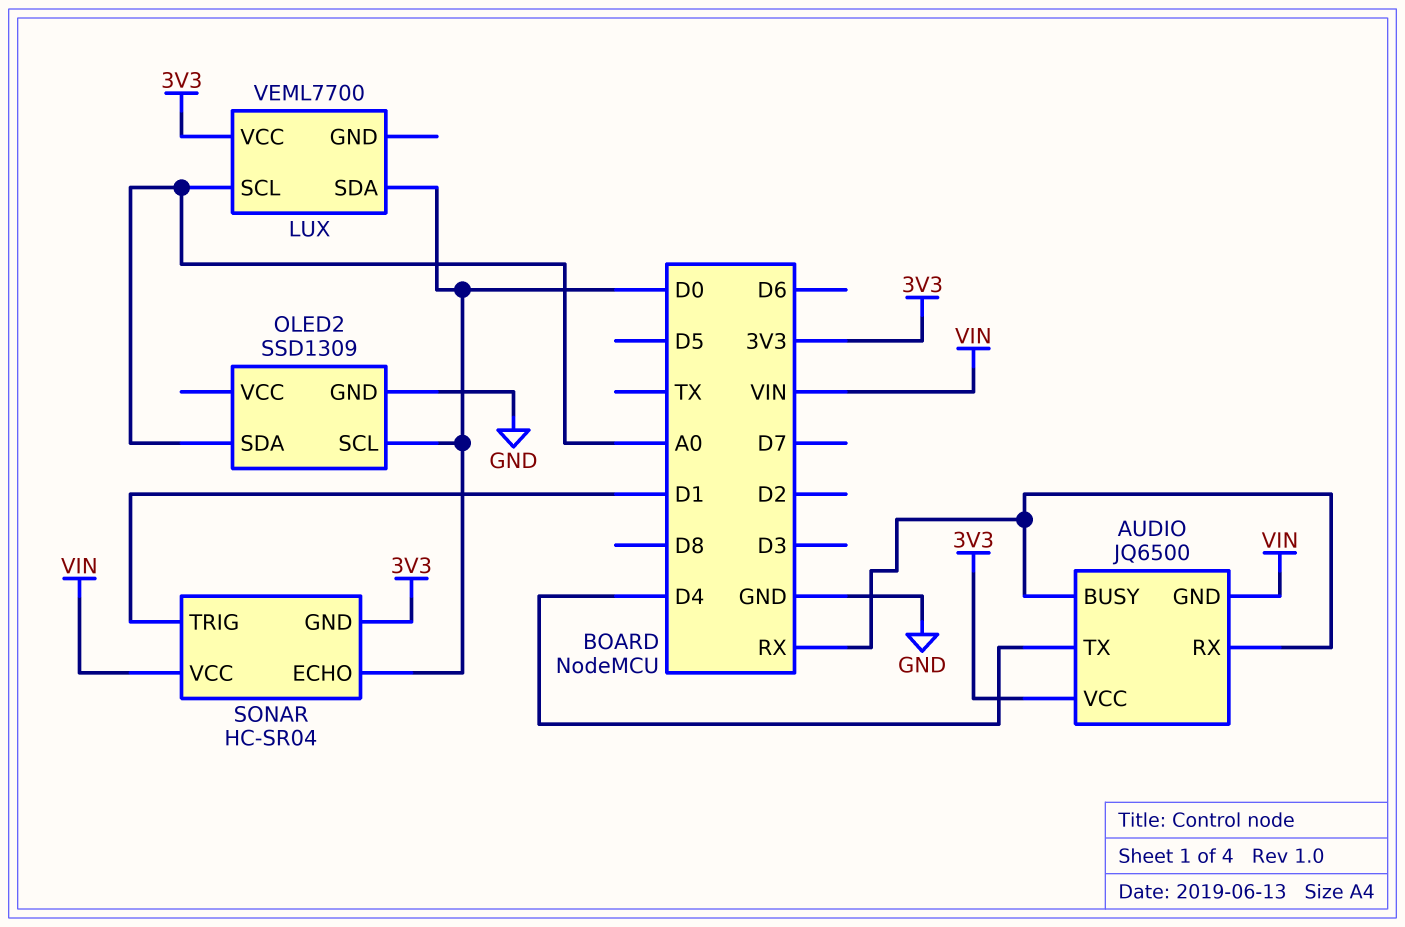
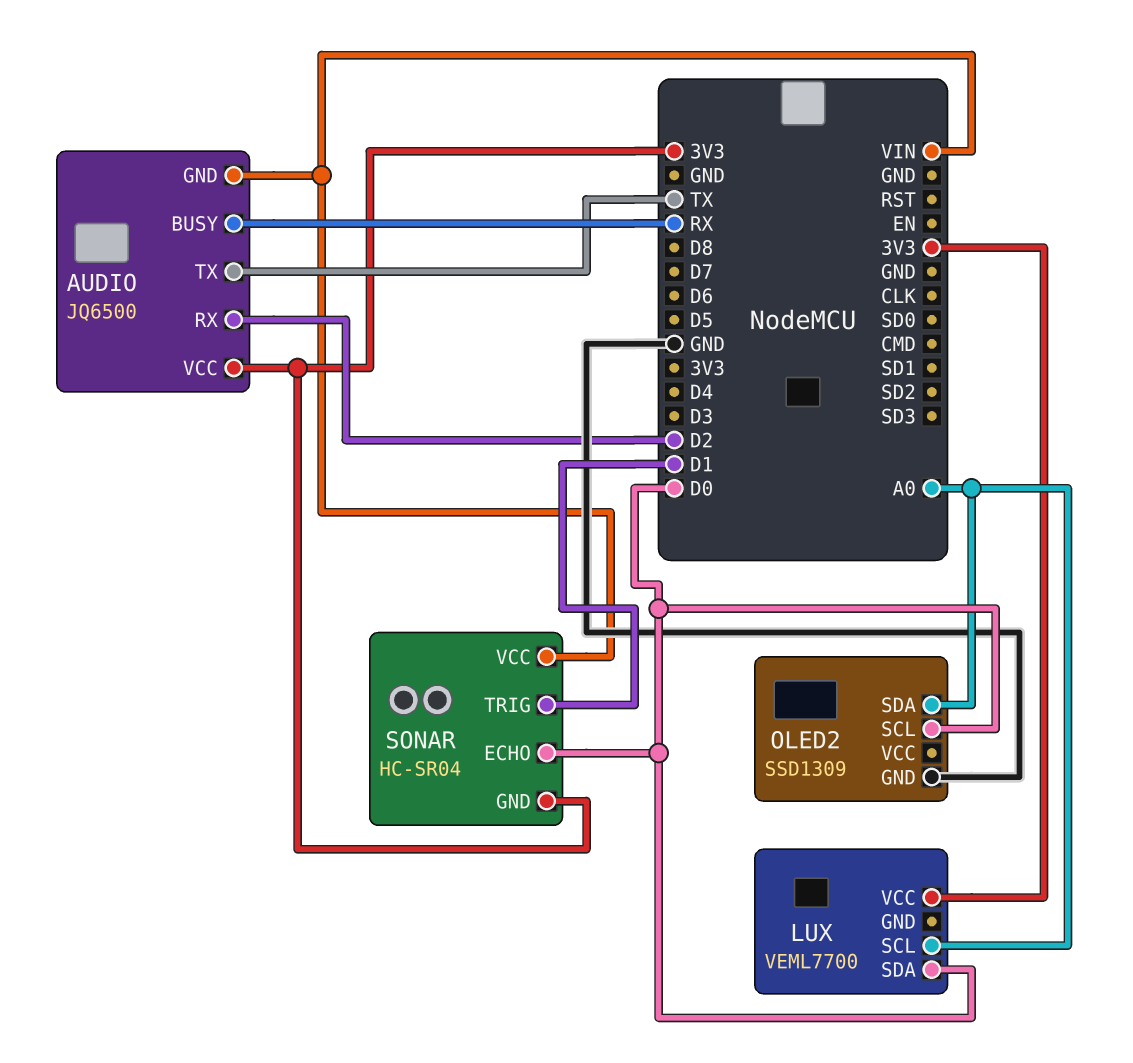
AUDIO pin RX: RX -> D2
AUDIO pin TX: D4 -> TX

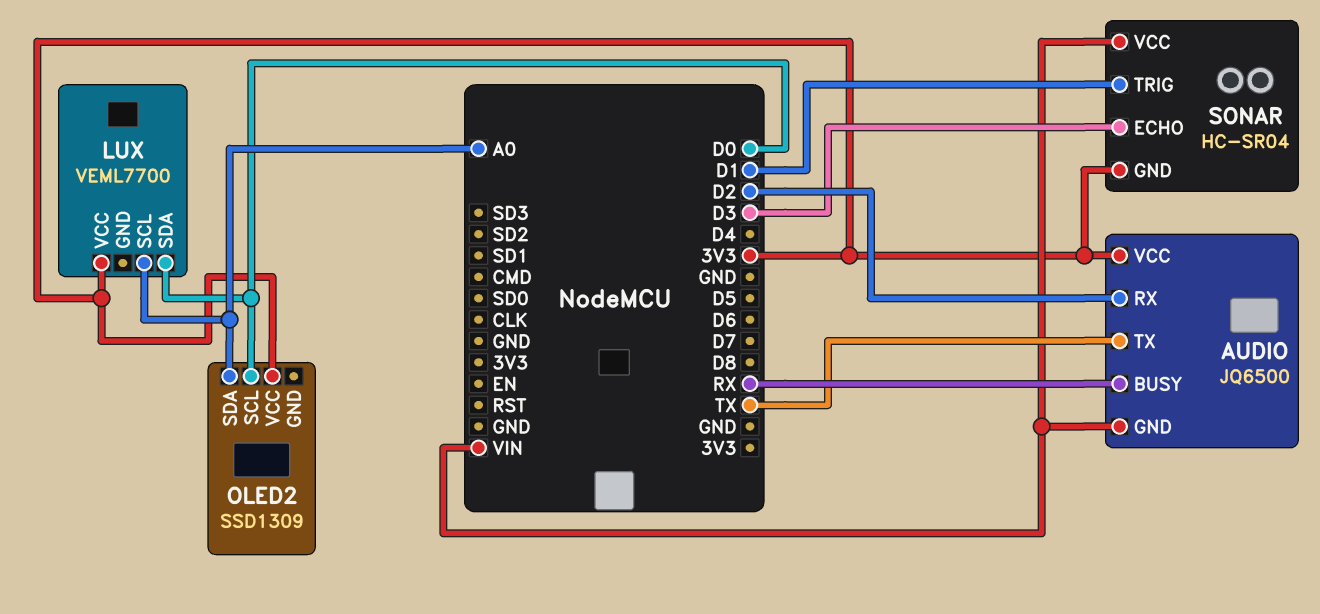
OLED2 pin GND: GND -> none
OLED2 pin VCC: none -> 3V3
SONAR pin ECHO: D0 -> D3

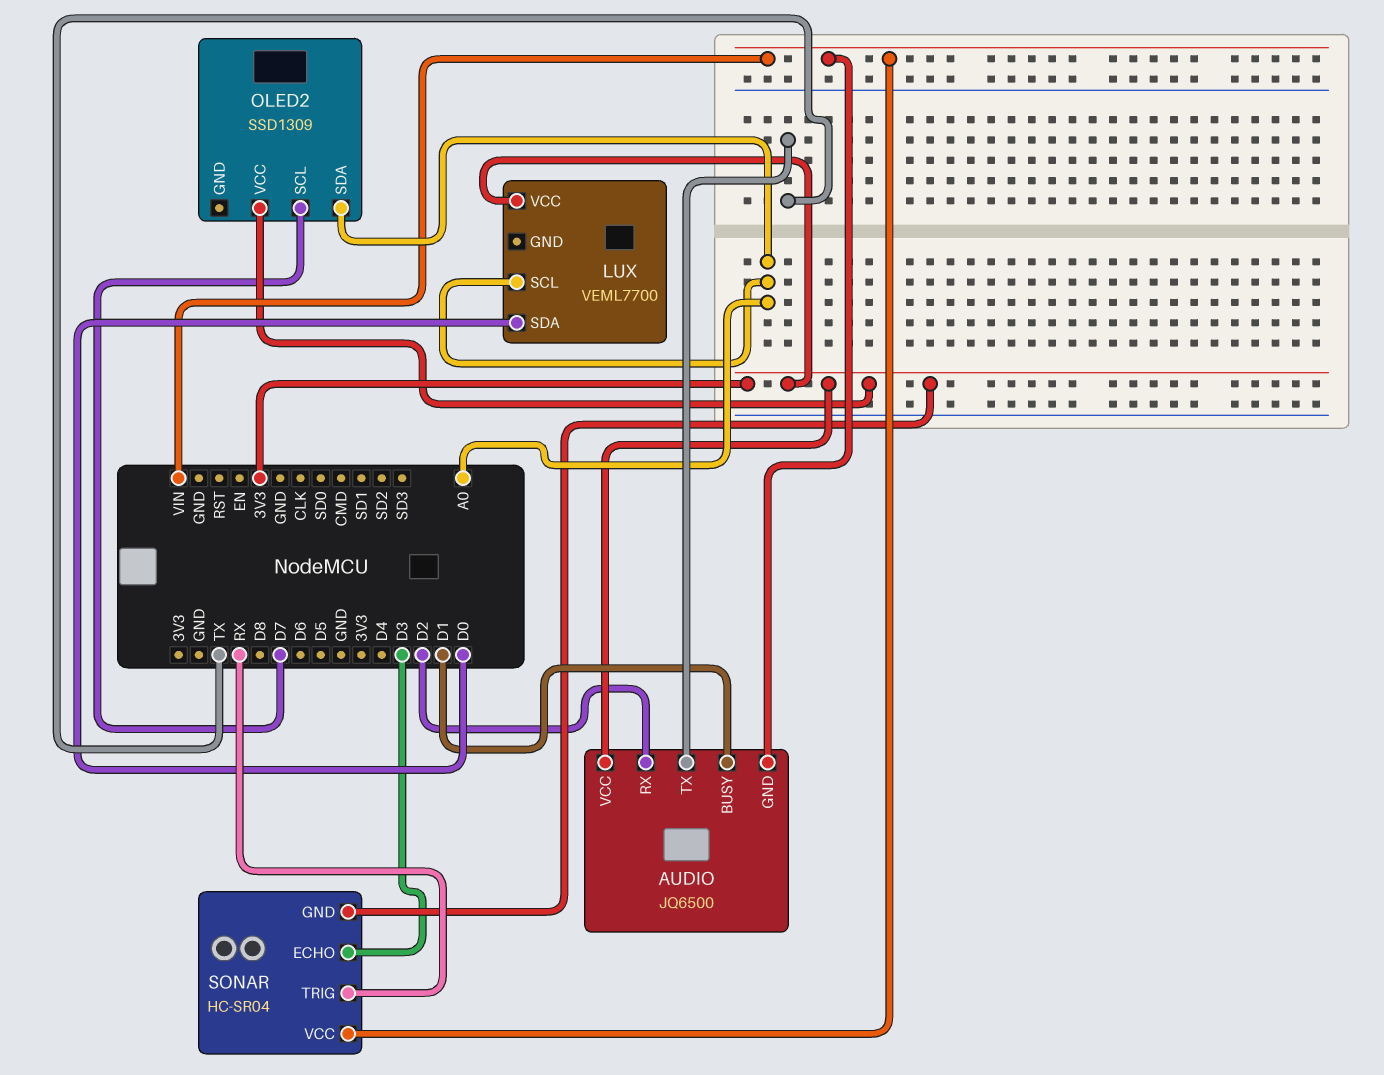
AUDIO pin BUSY: RX -> D1
OLED2 pin SCL: D0 -> D7
SONAR pin TRIG: D1 -> RX

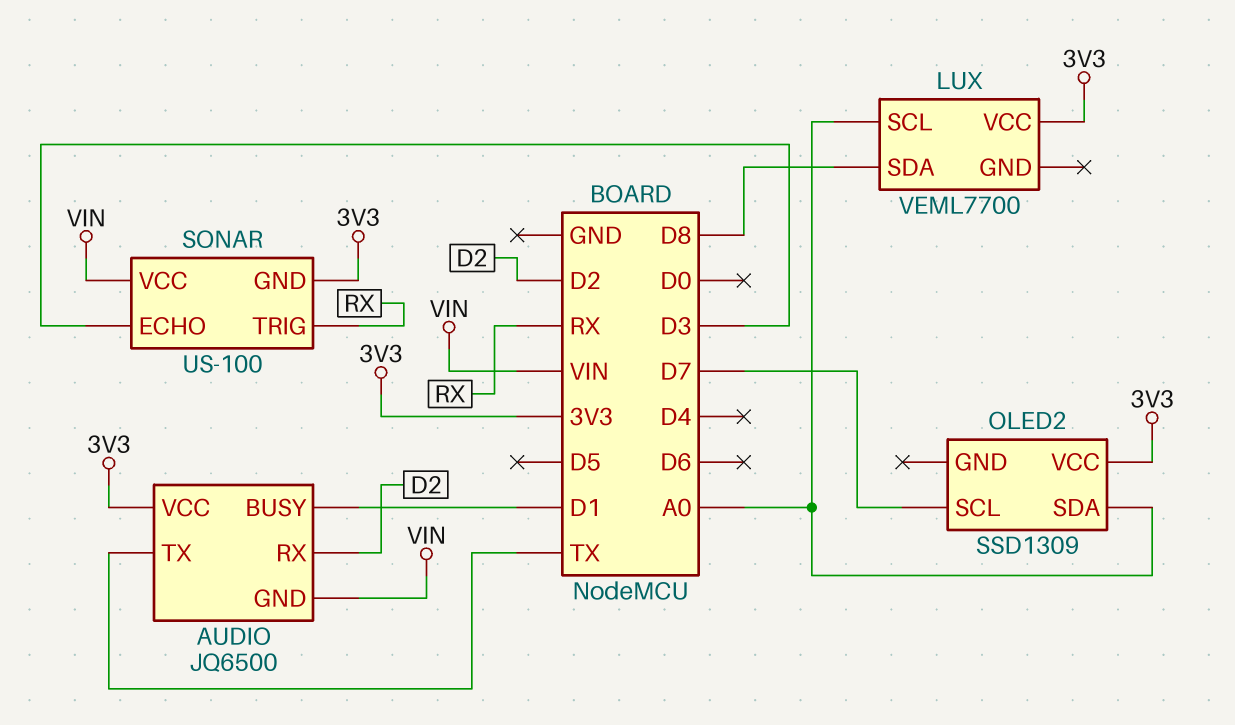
LUX pin SDA: D0 -> D8
SONAR: HC-SR04 -> US-100

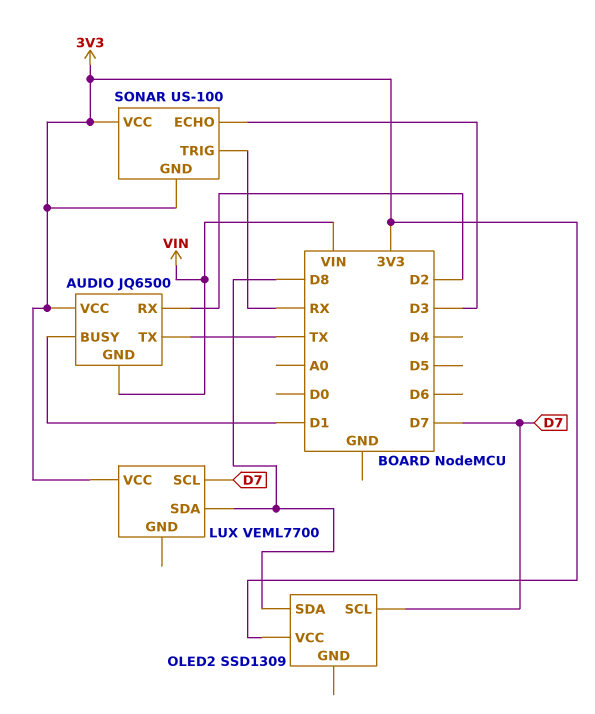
LUX pin SCL: A0 -> D7
OLED2 pin SDA: A0 -> D8
SONAR pin VCC: VIN -> 3V3

